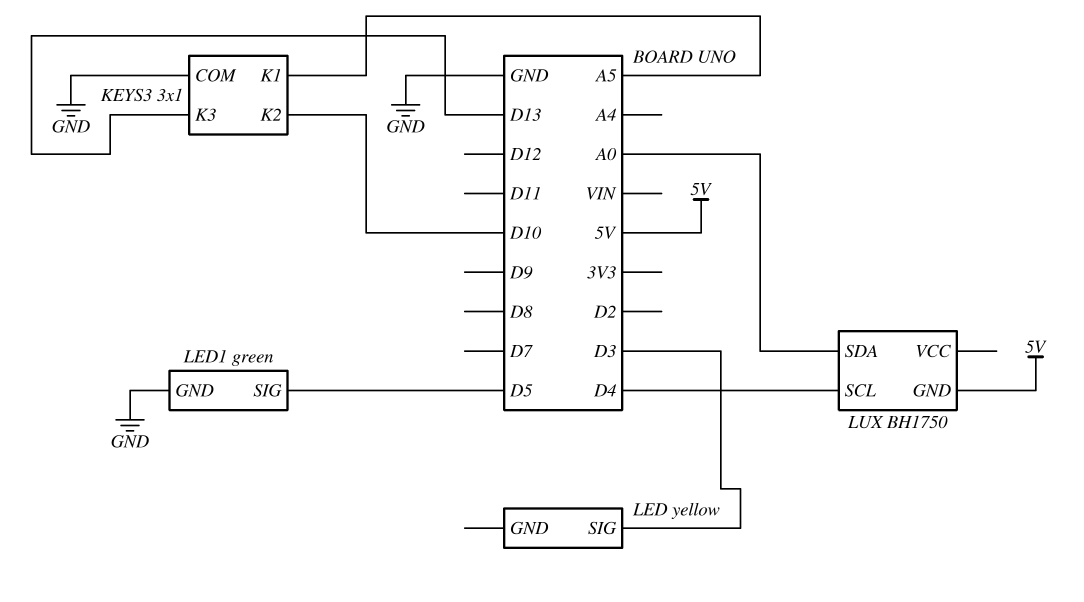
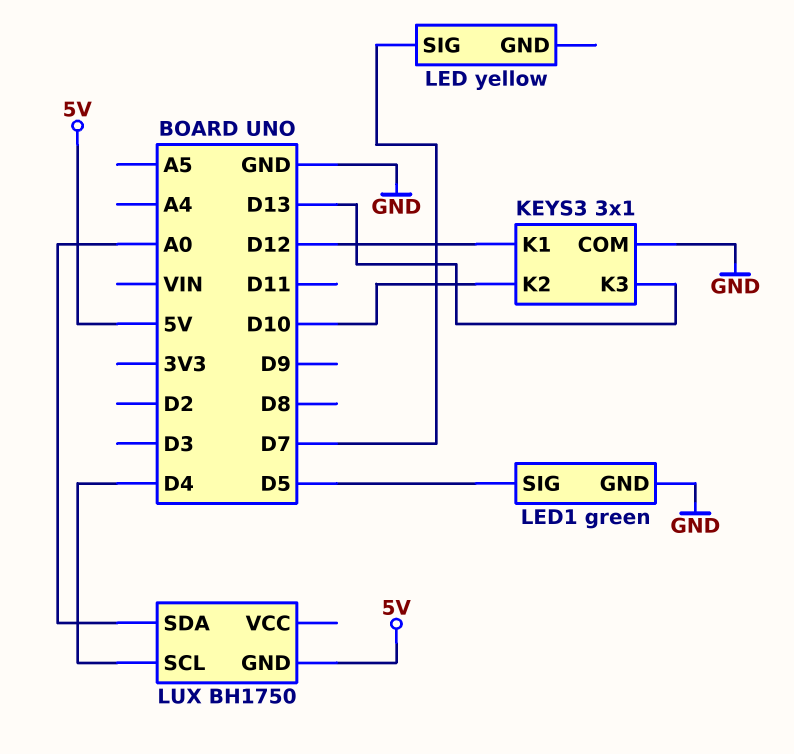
KEYS3 pin K1: A5 -> D12
LED pin SIG: D3 -> D7

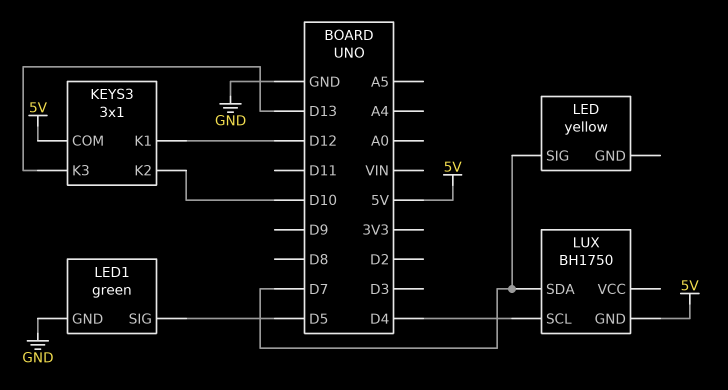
KEYS3 pin COM: GND -> 5V
LUX pin SDA: A0 -> D7

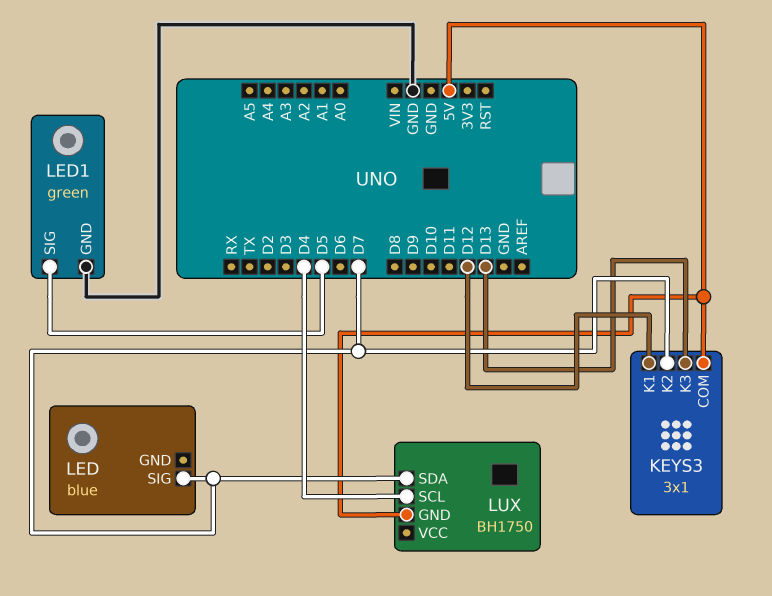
KEYS3 pin K2: D10 -> D7
LED: yellow -> blue

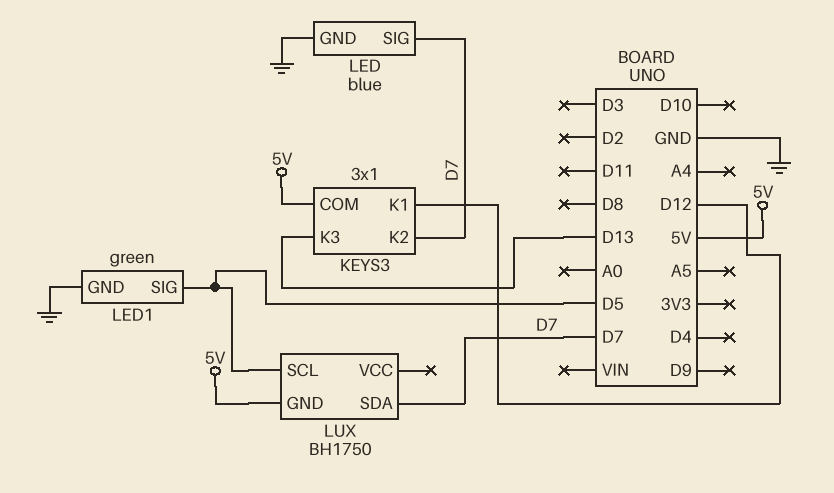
LED pin GND: none -> GND
LUX pin SCL: D4 -> D5

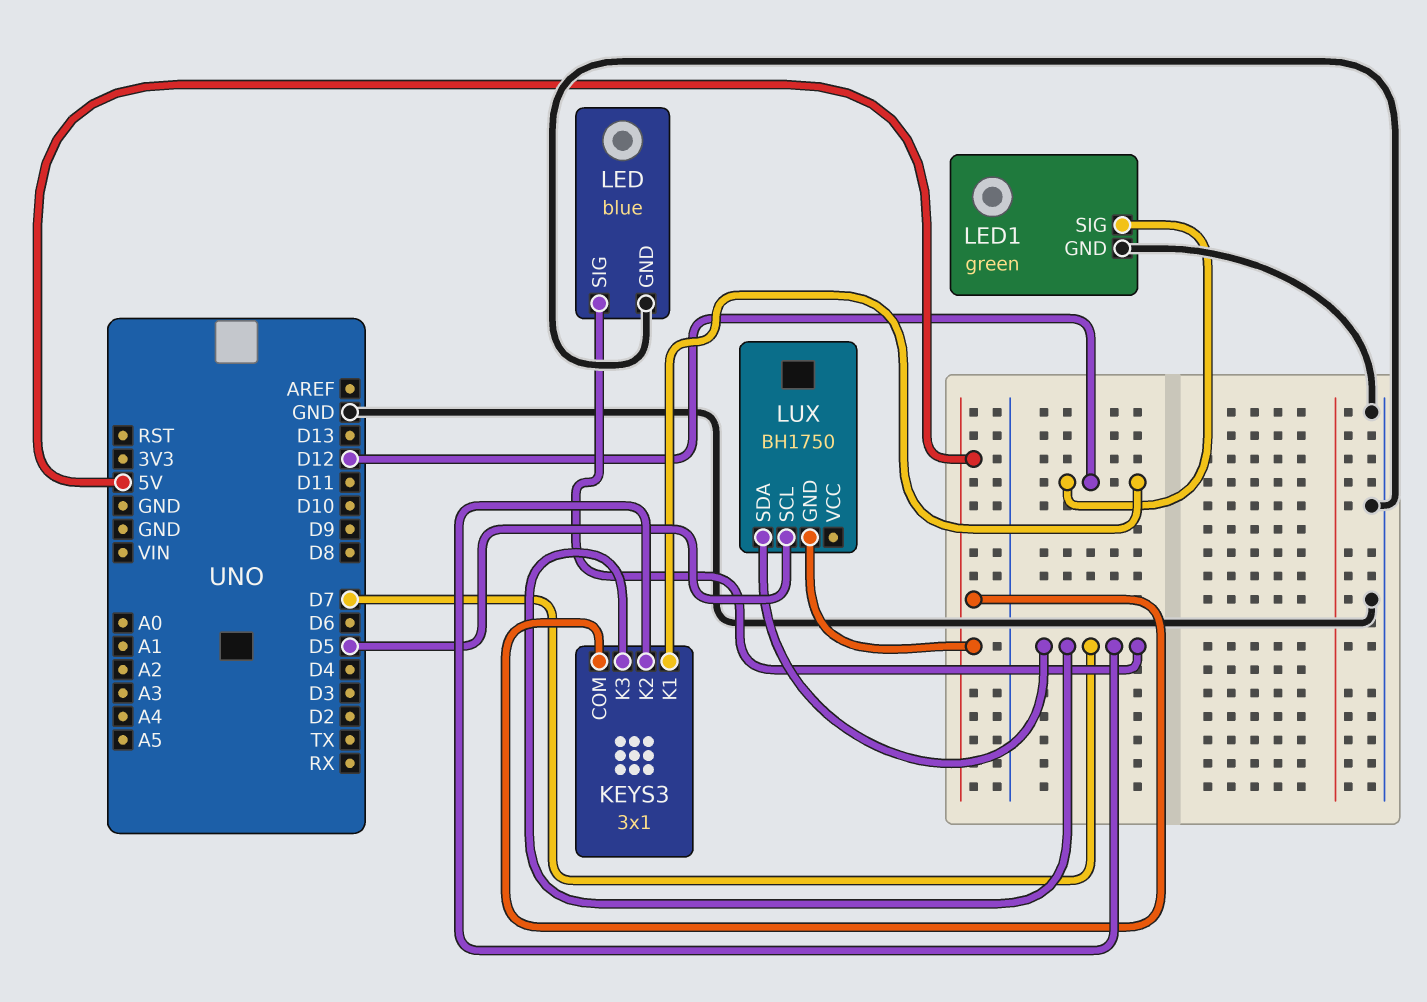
KEYS3 pin K3: D13 -> D7
LED1 pin SIG: D5 -> D12

